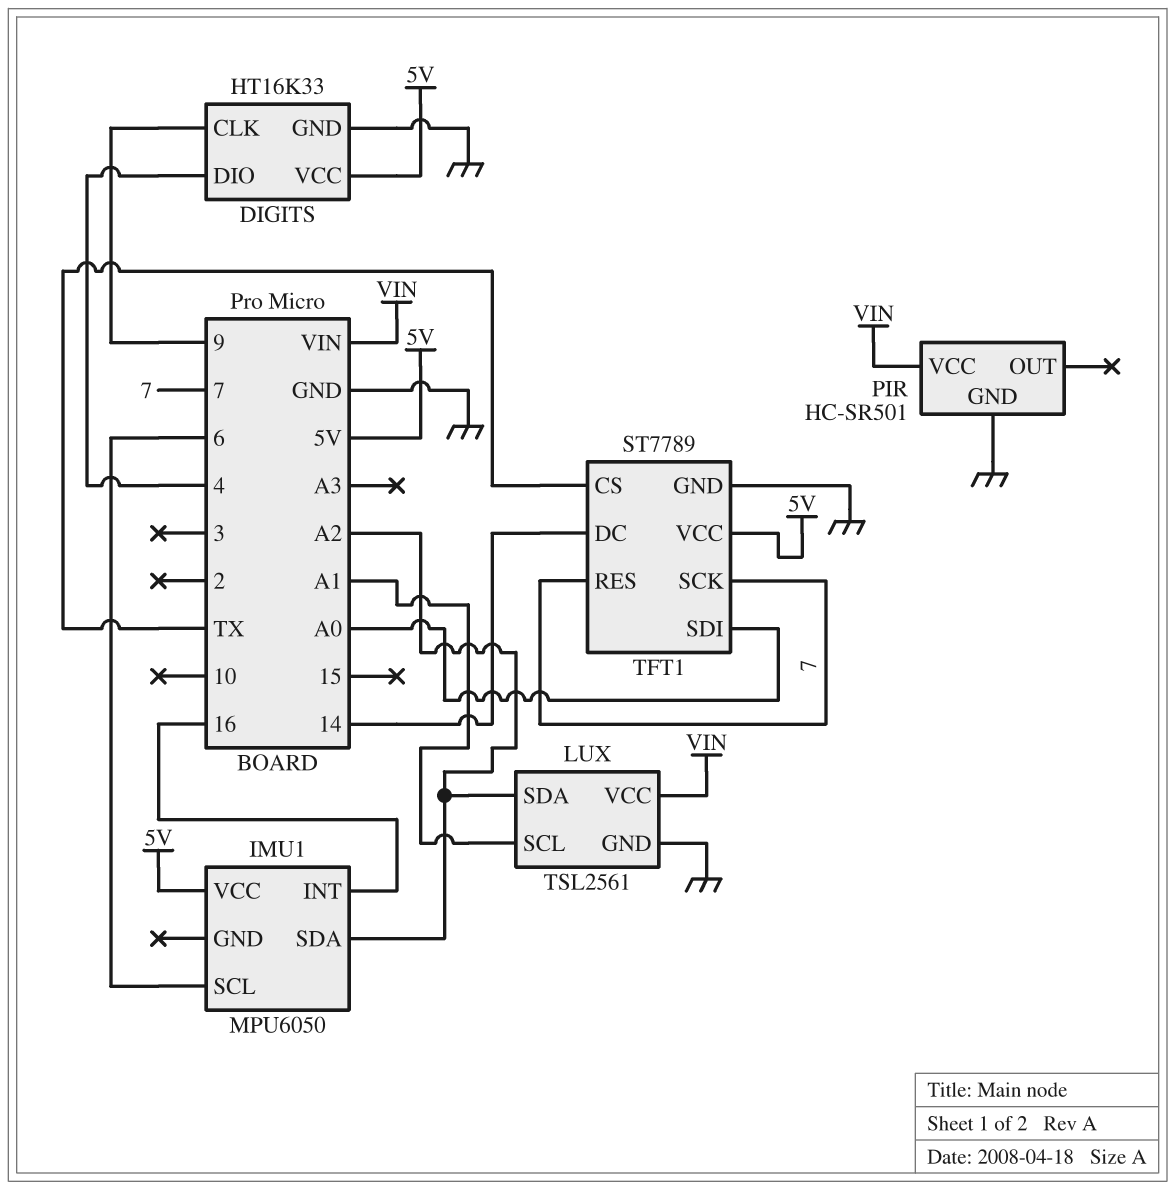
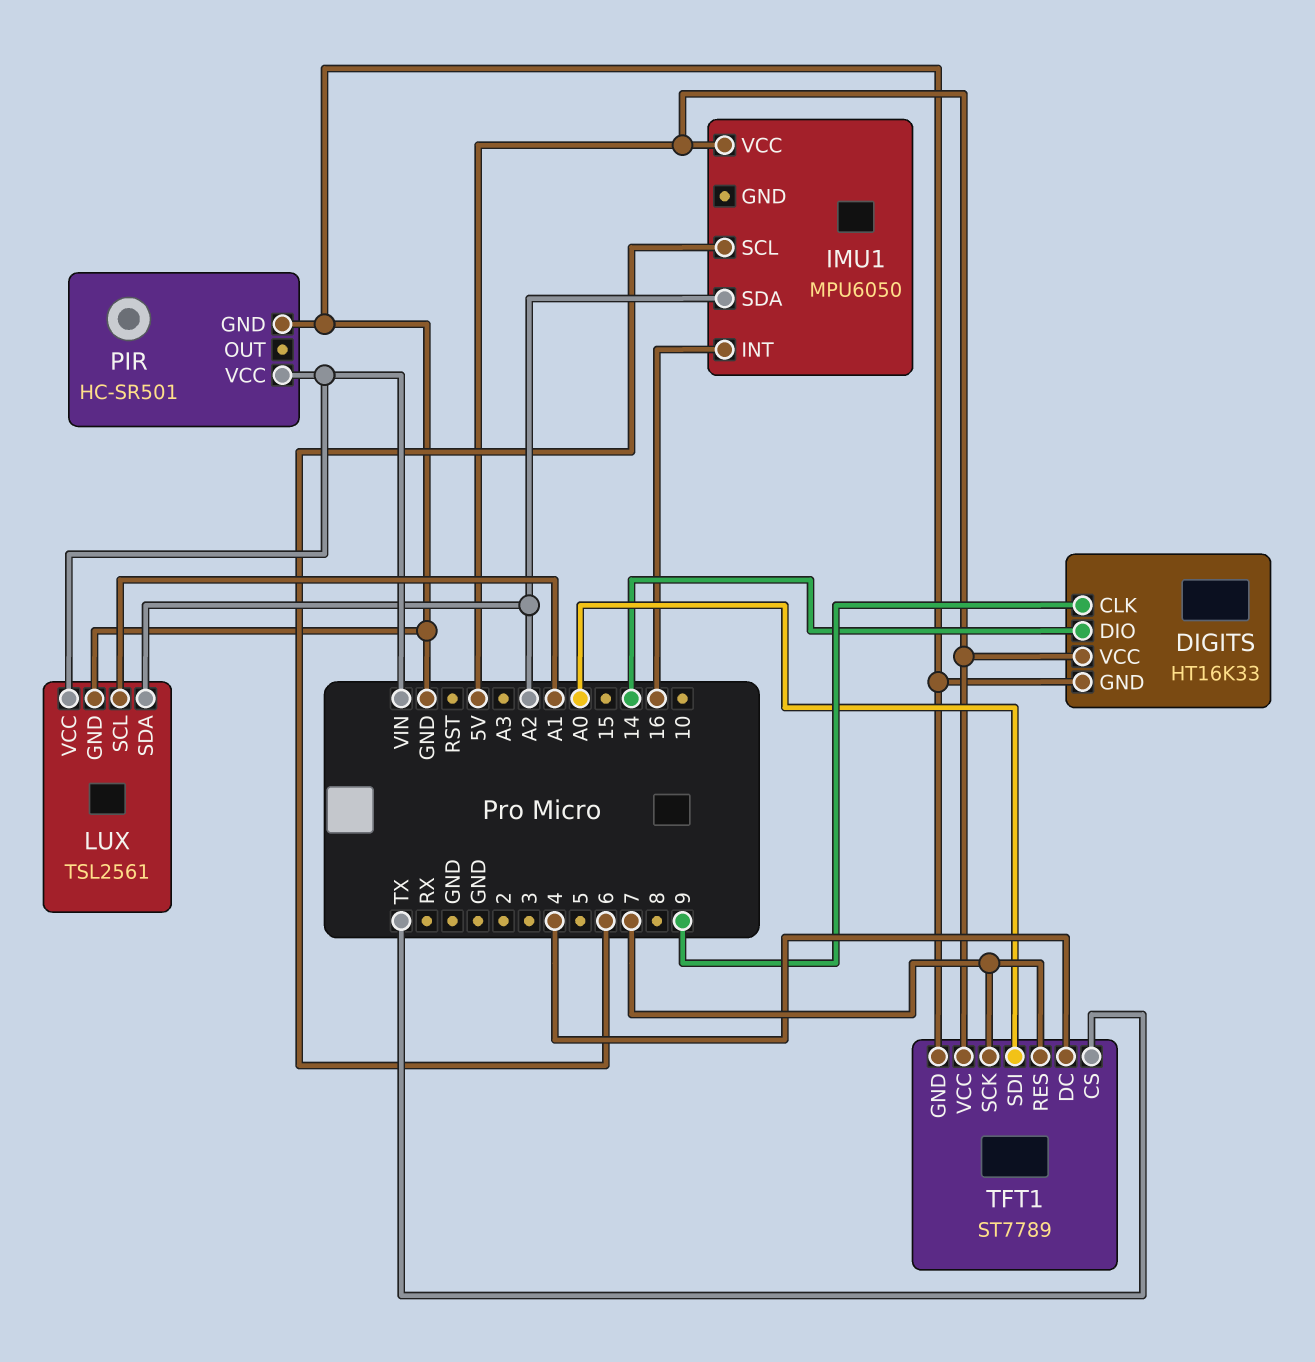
DIGITS pin DIO: 4 -> 14
TFT1 pin DC: 14 -> 4

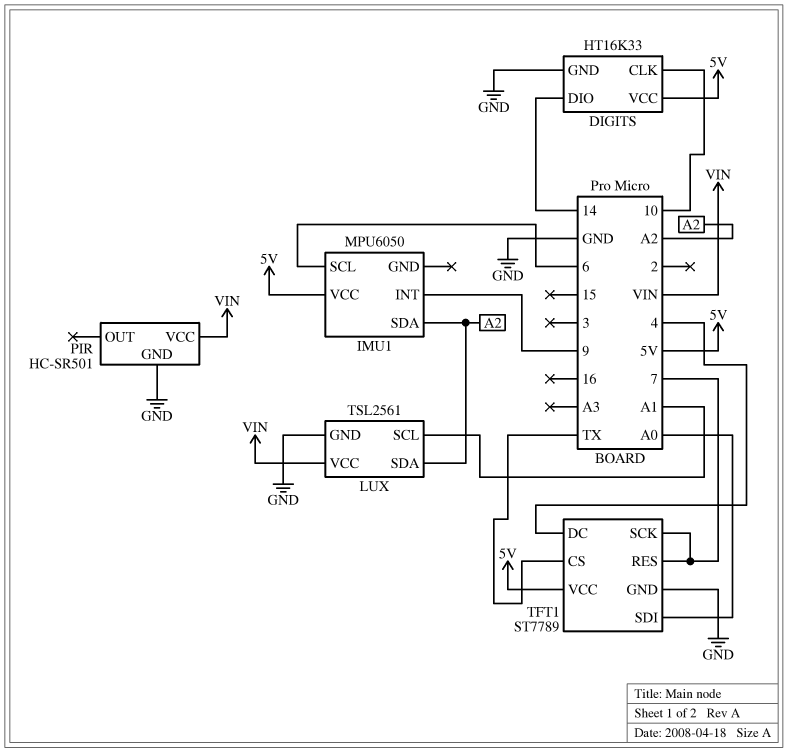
DIGITS pin CLK: 9 -> 10
IMU1 pin INT: 16 -> 9

